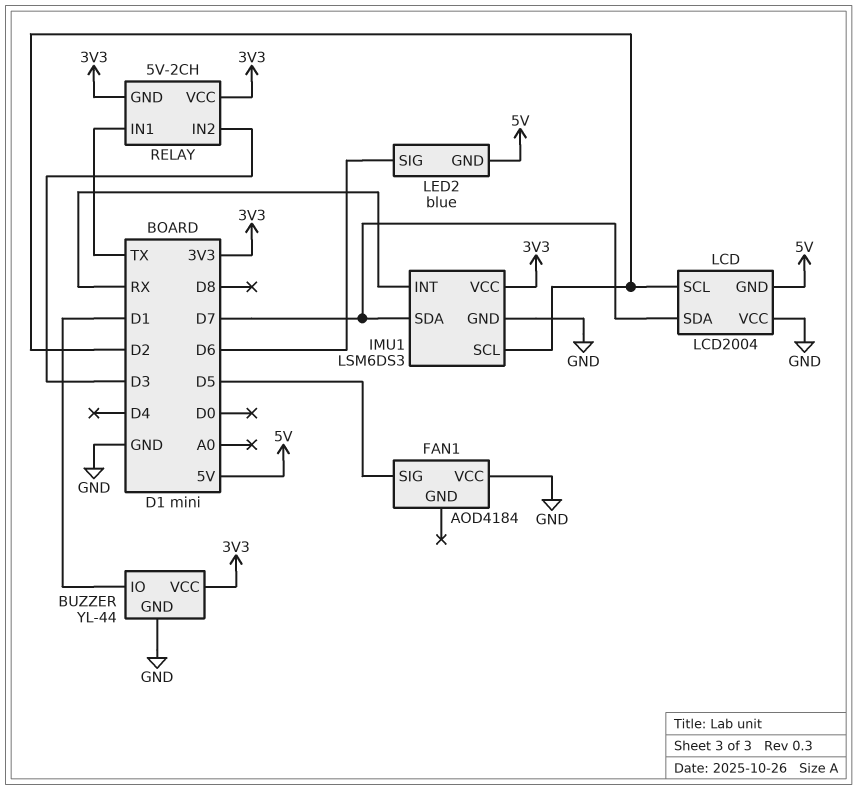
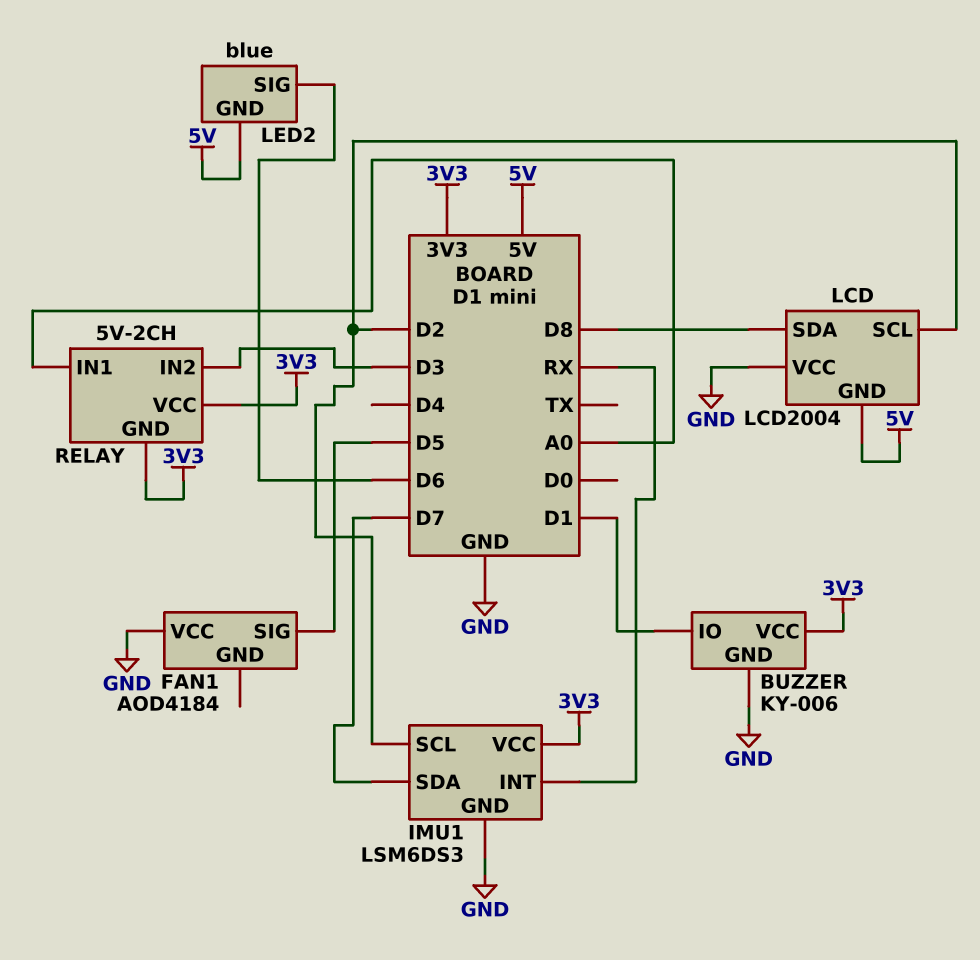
BUZZER: YL-44 -> KY-006
LCD pin SDA: D7 -> D8
RELAY pin IN1: TX -> A0

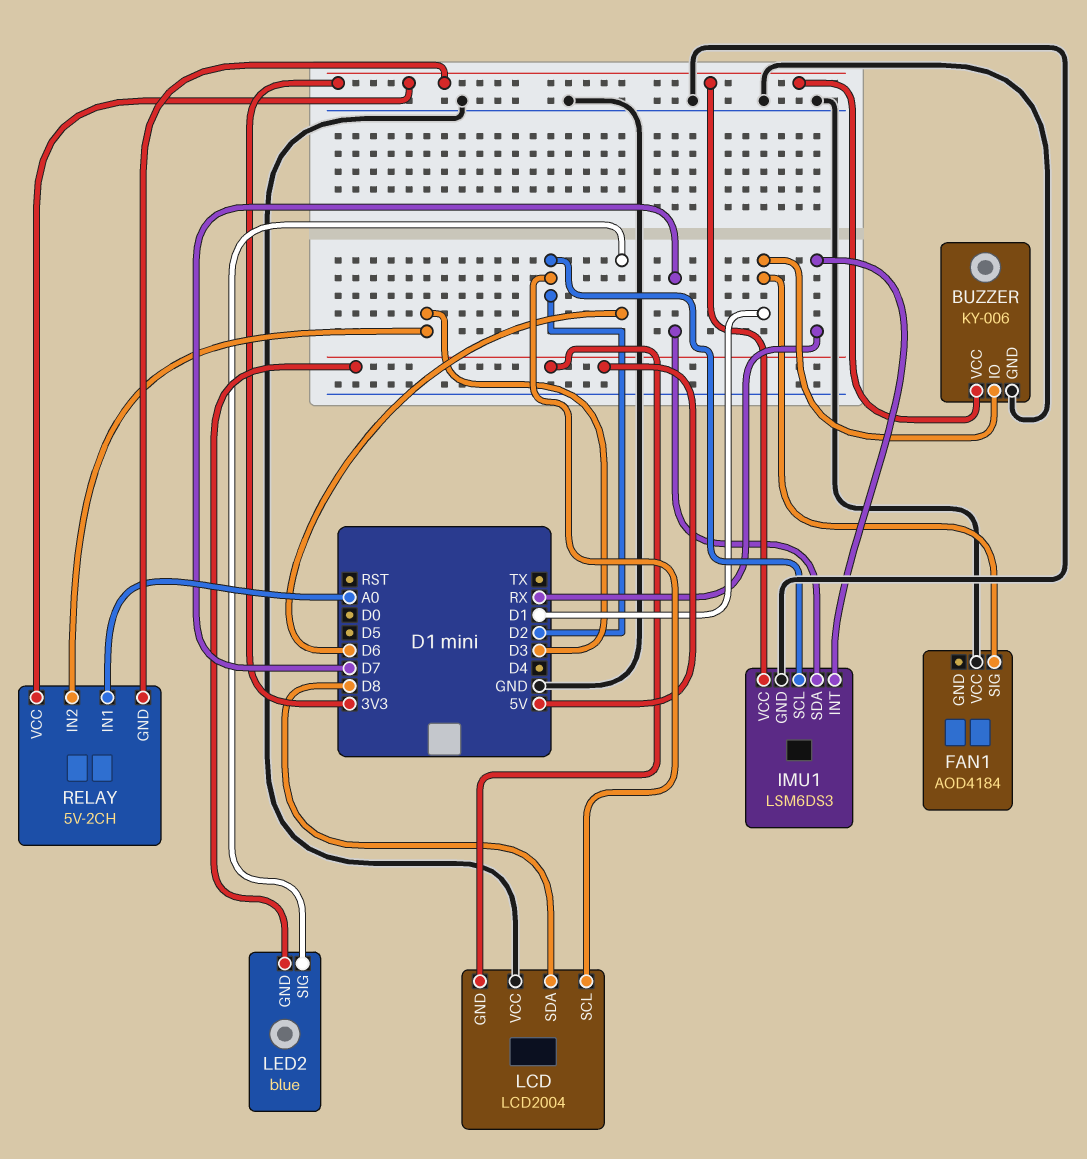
FAN1 pin SIG: D5 -> D1

